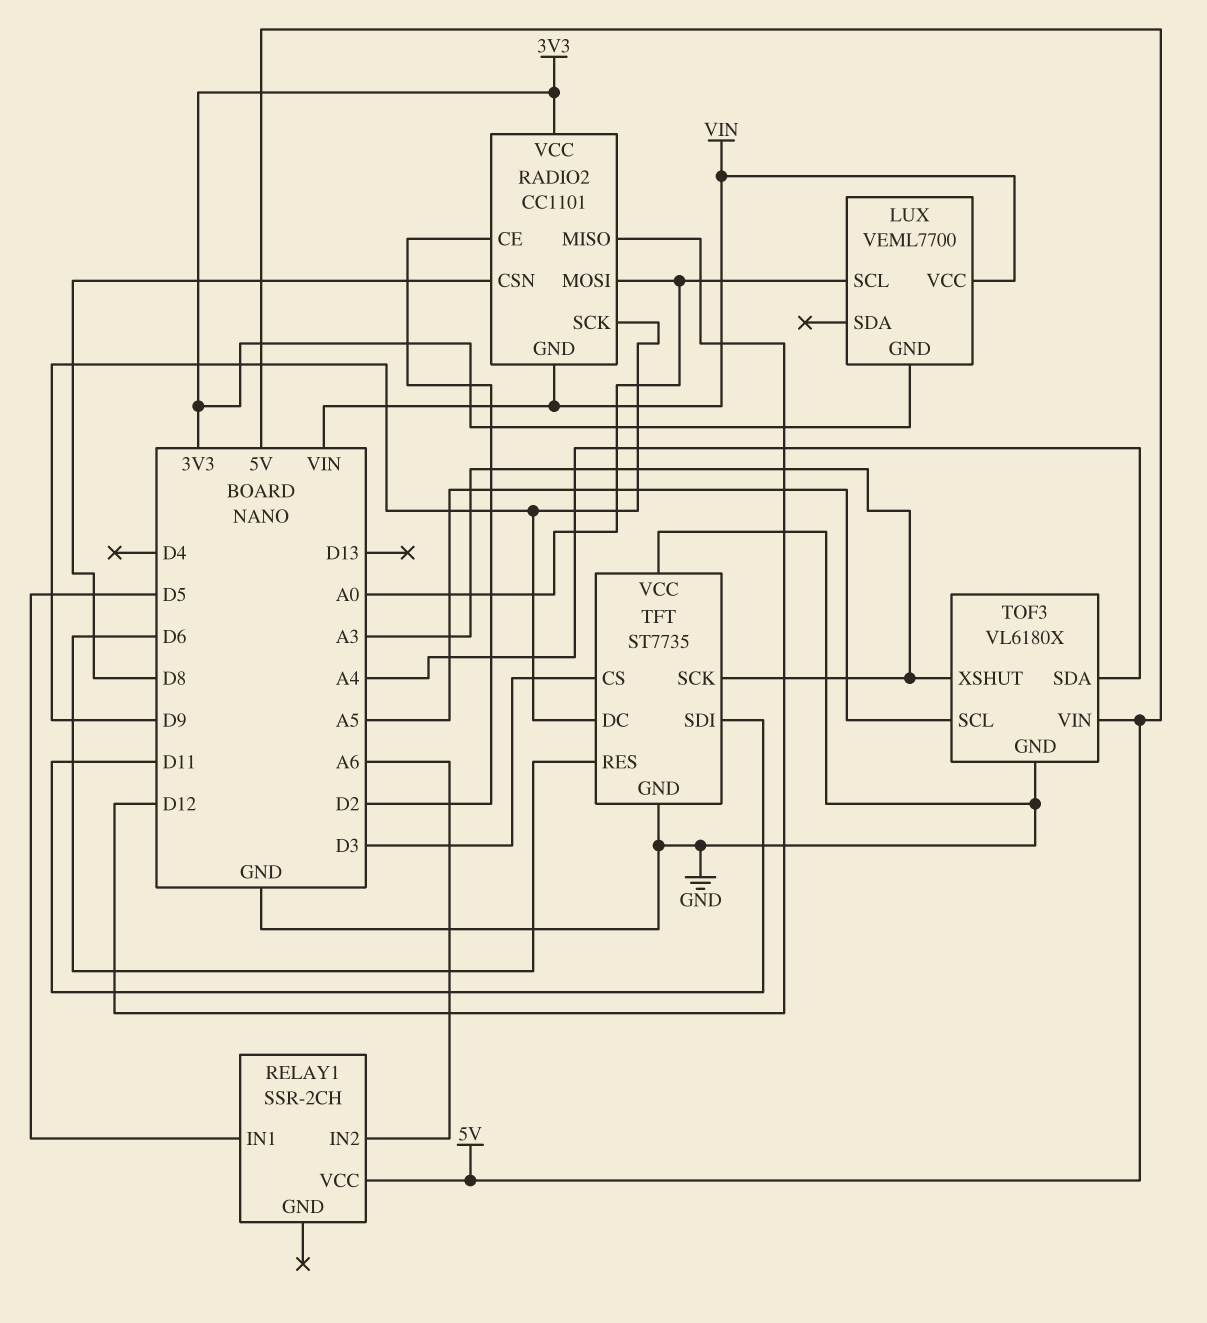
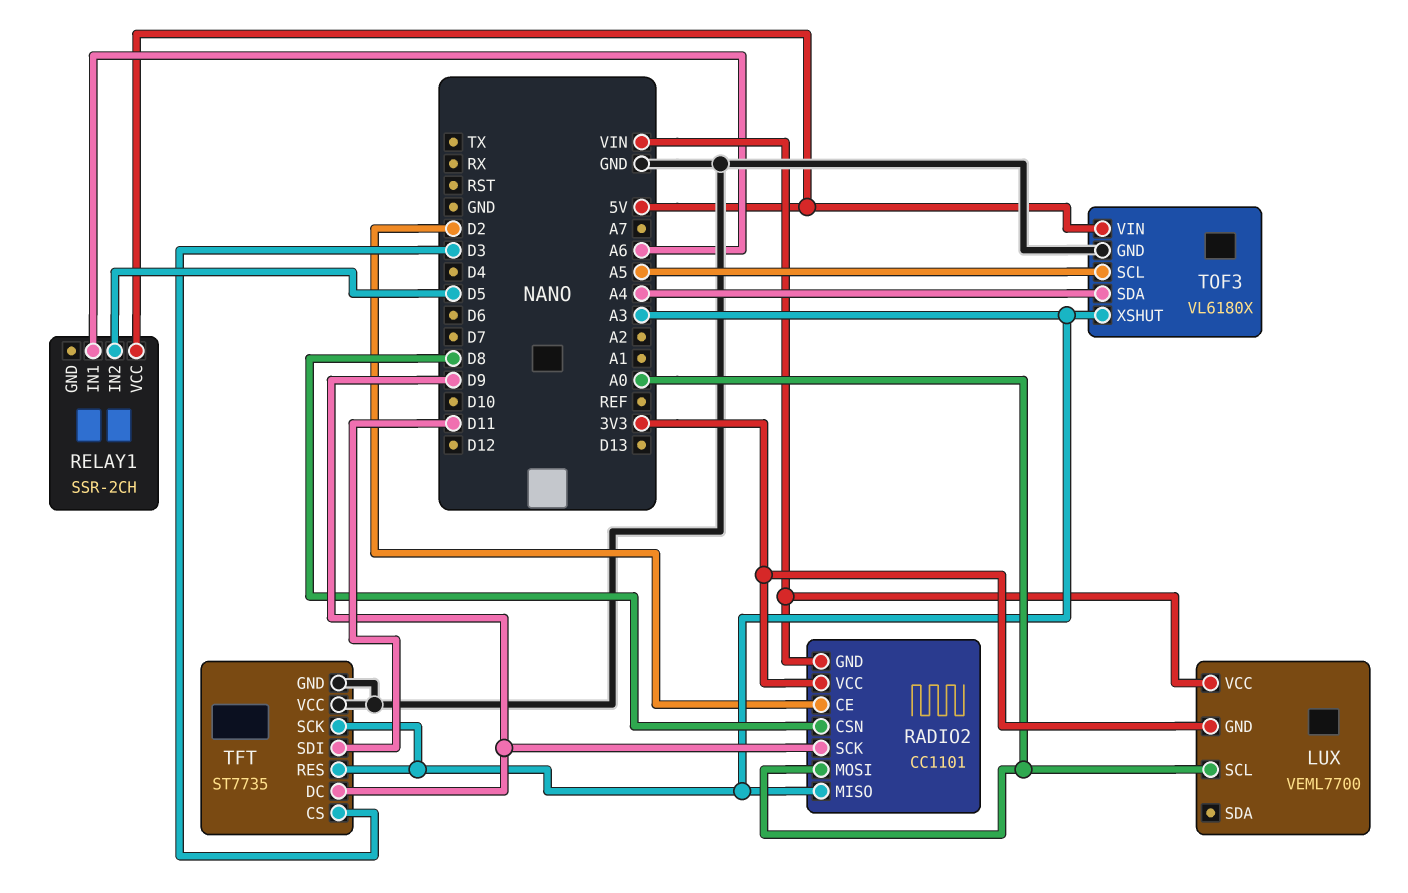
RADIO2 pin MISO: D12 -> A3
RELAY1 pin IN1: D5 -> A6
RELAY1 pin IN2: A6 -> D5
TFT pin RES: D6 -> A3

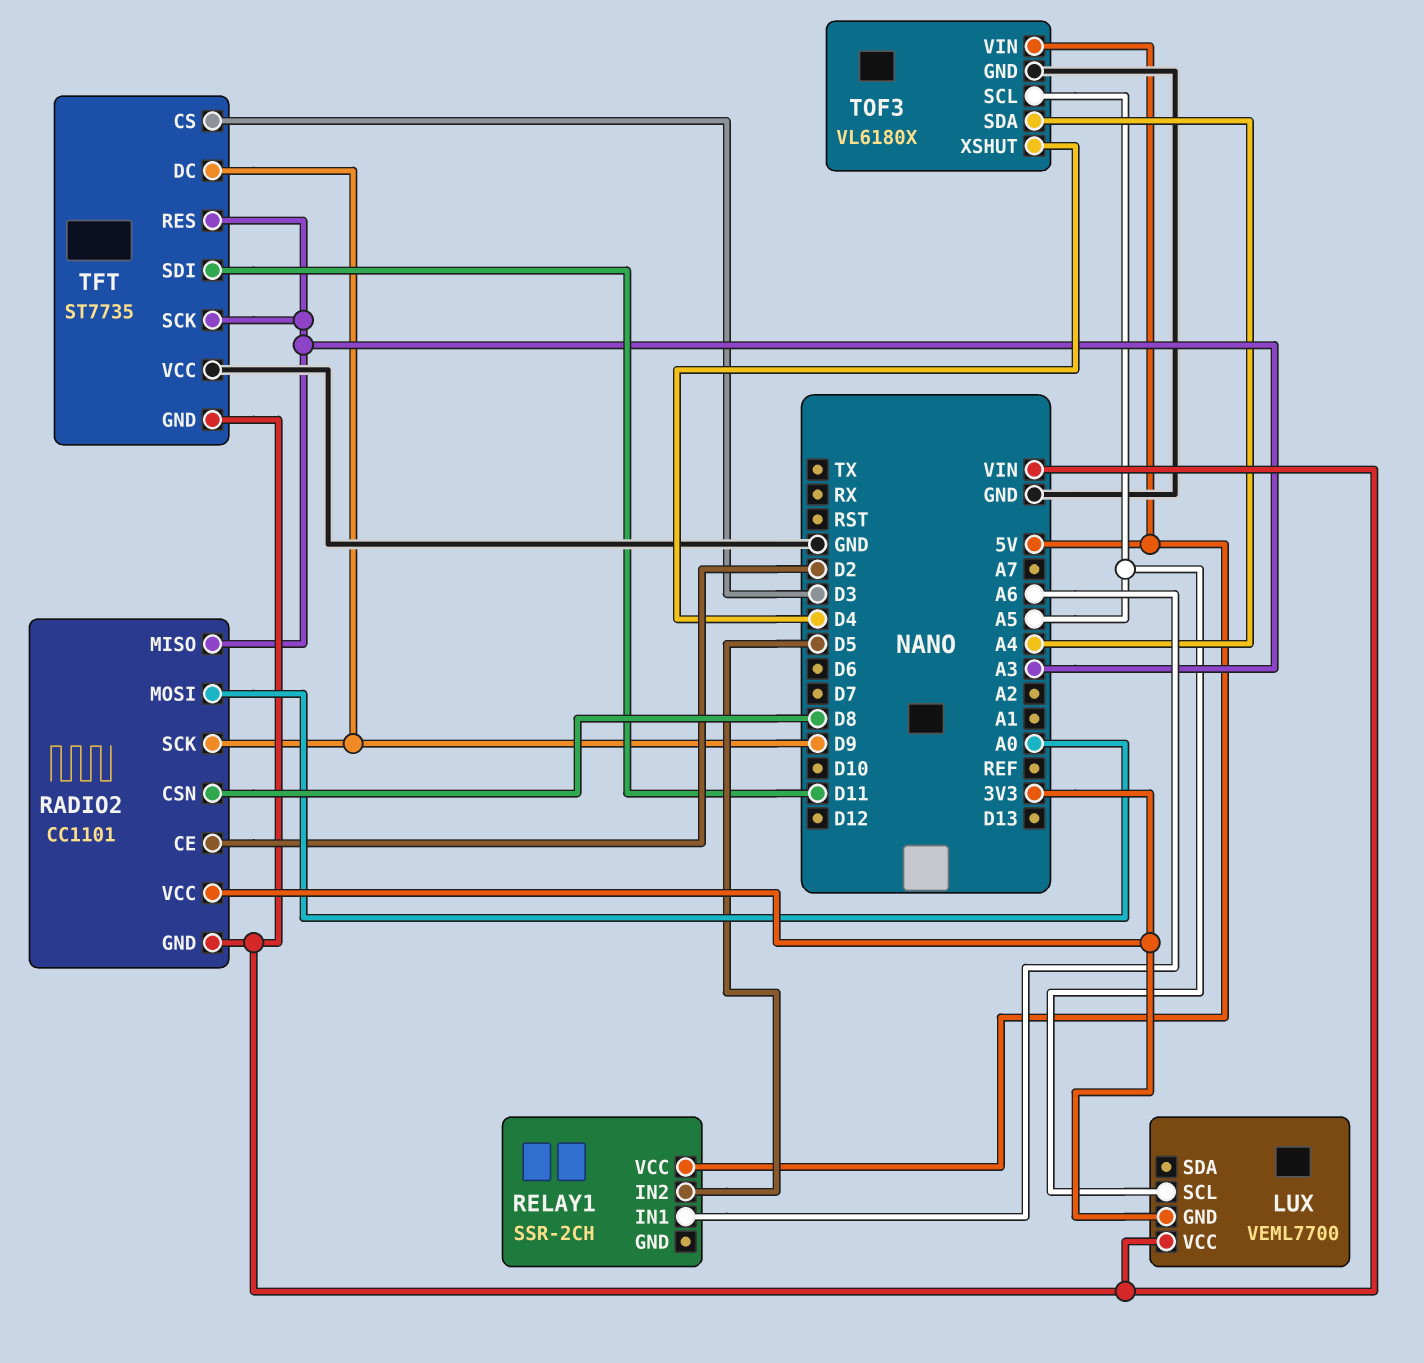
LUX pin SCL: A0 -> A5
TFT pin GND: GND -> VIN
TOF3 pin XSHUT: A3 -> D4

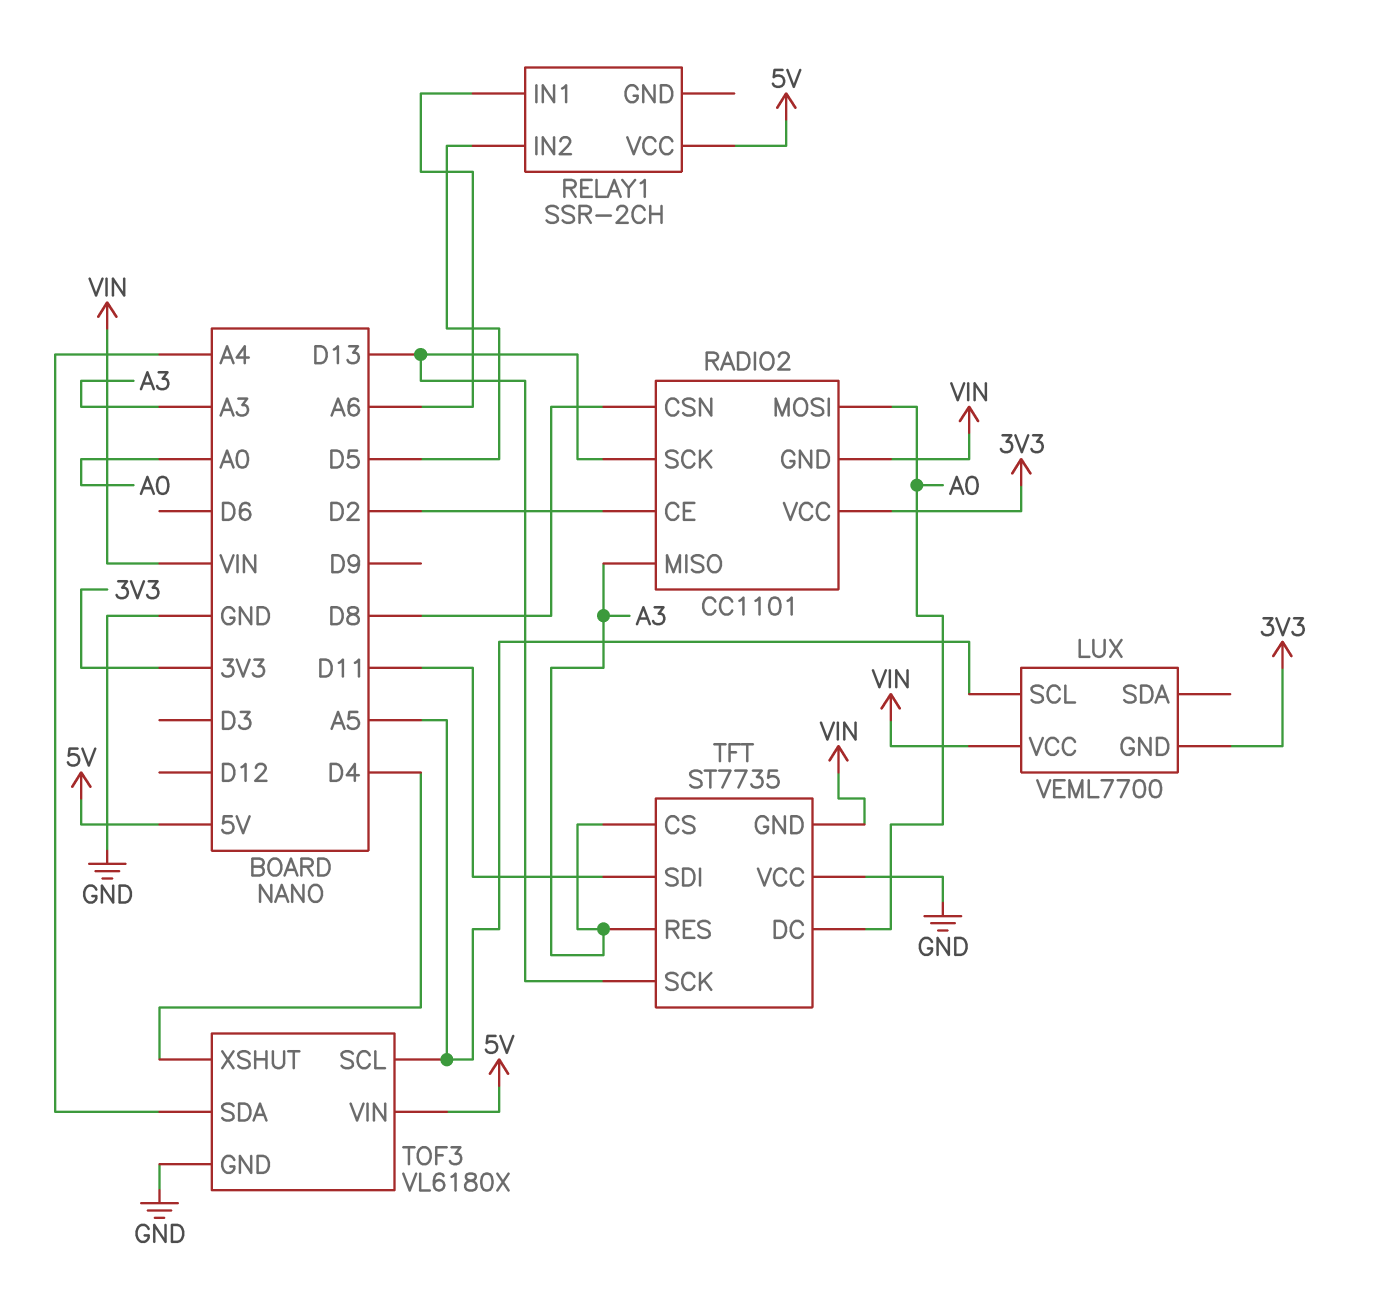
RADIO2 pin SCK: D9 -> D13
TFT pin CS: D3 -> A3
TFT pin DC: D9 -> A0
TFT pin SCK: A3 -> D13

